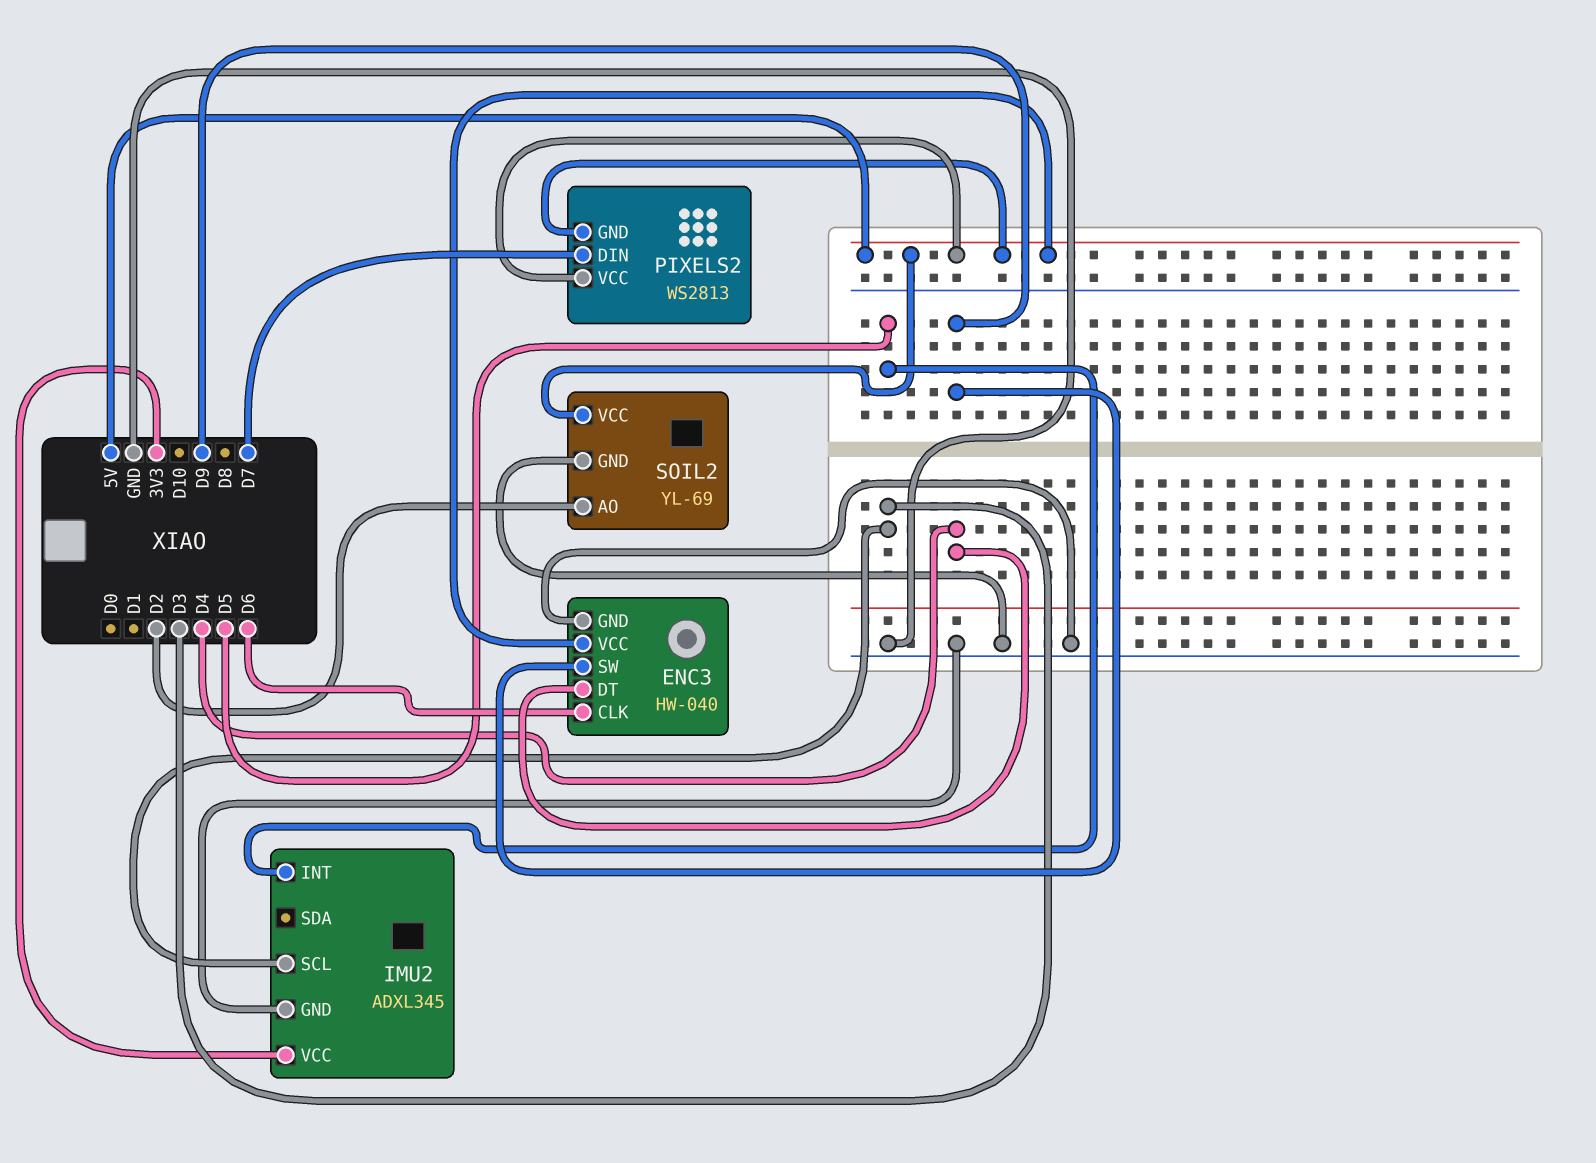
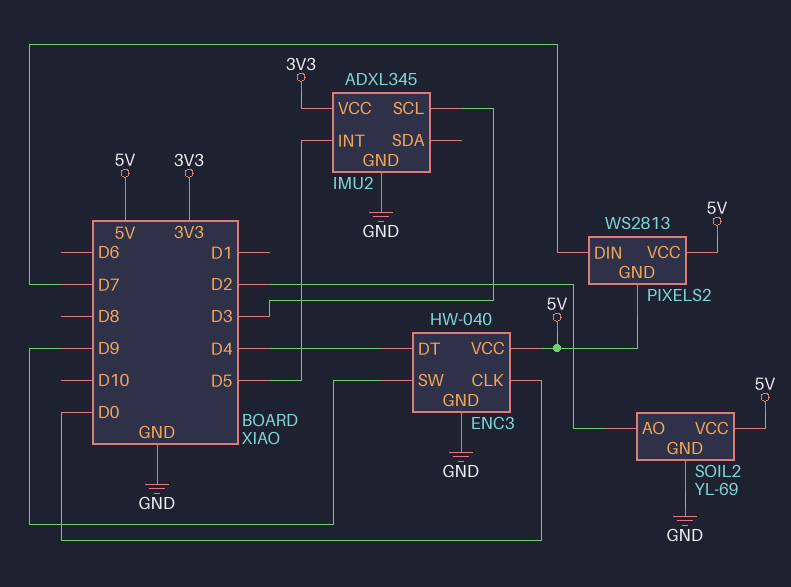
ENC3 pin CLK: D6 -> D0

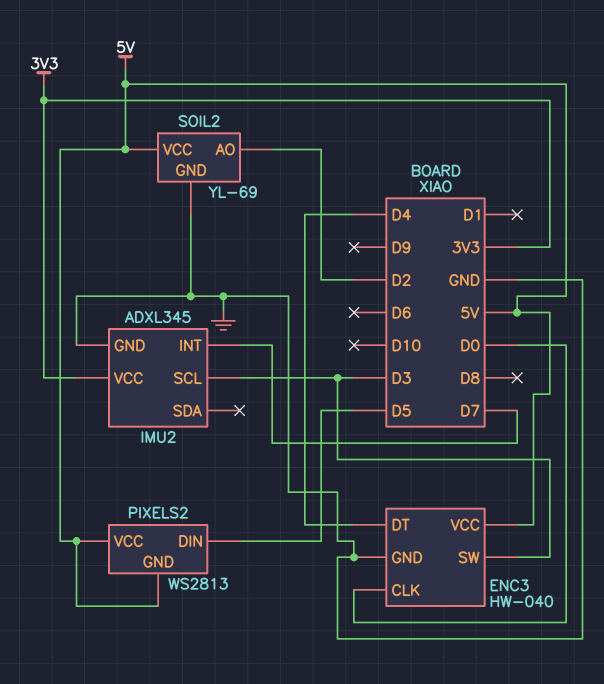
ENC3 pin SW: D9 -> D3
IMU2 pin INT: D5 -> D7
PIXELS2 pin DIN: D7 -> D5

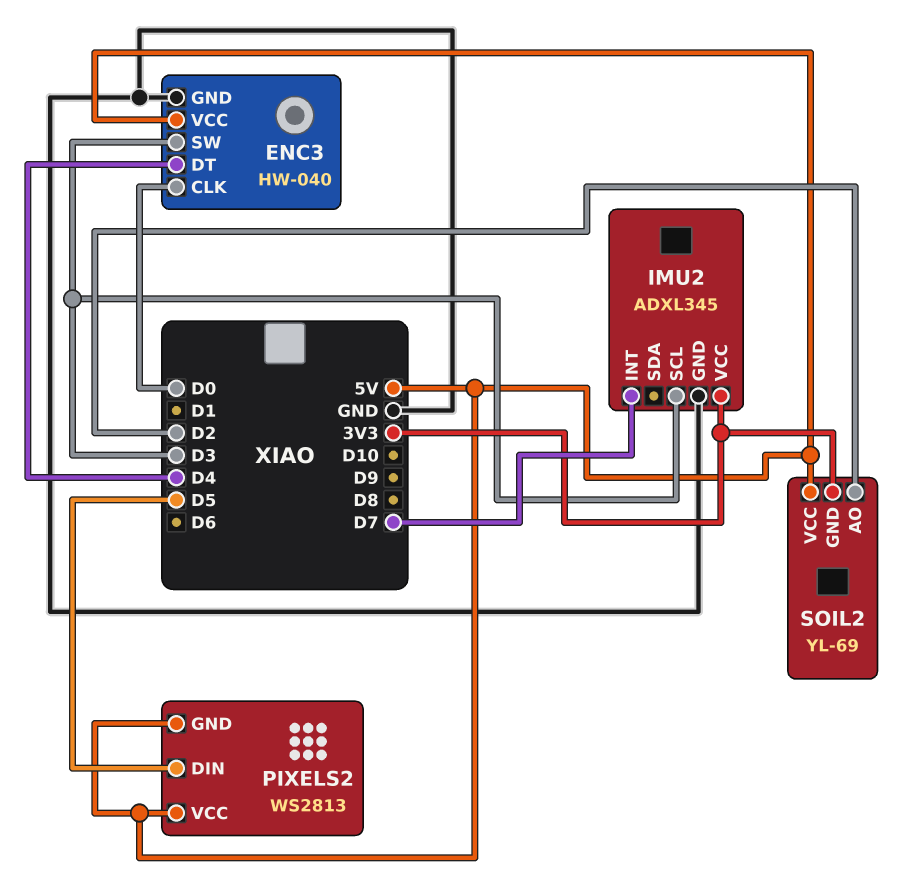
SOIL2 pin GND: GND -> 3V3

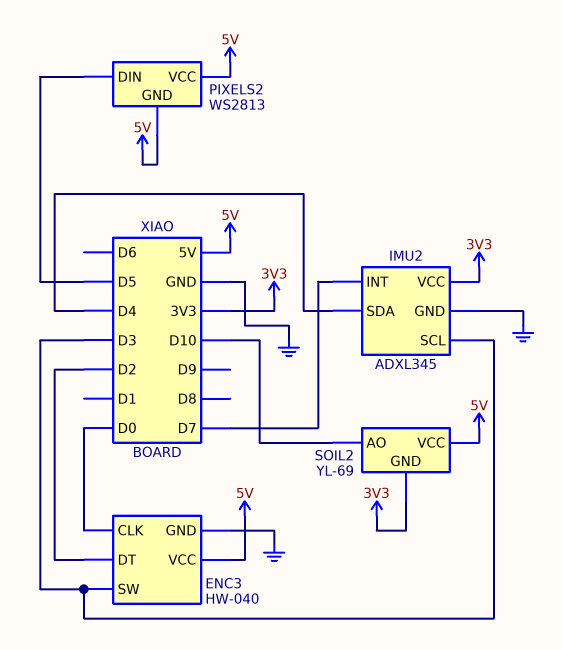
ENC3 pin DT: D4 -> D2
IMU2 pin SDA: none -> D4
SOIL2 pin AO: D2 -> D10

